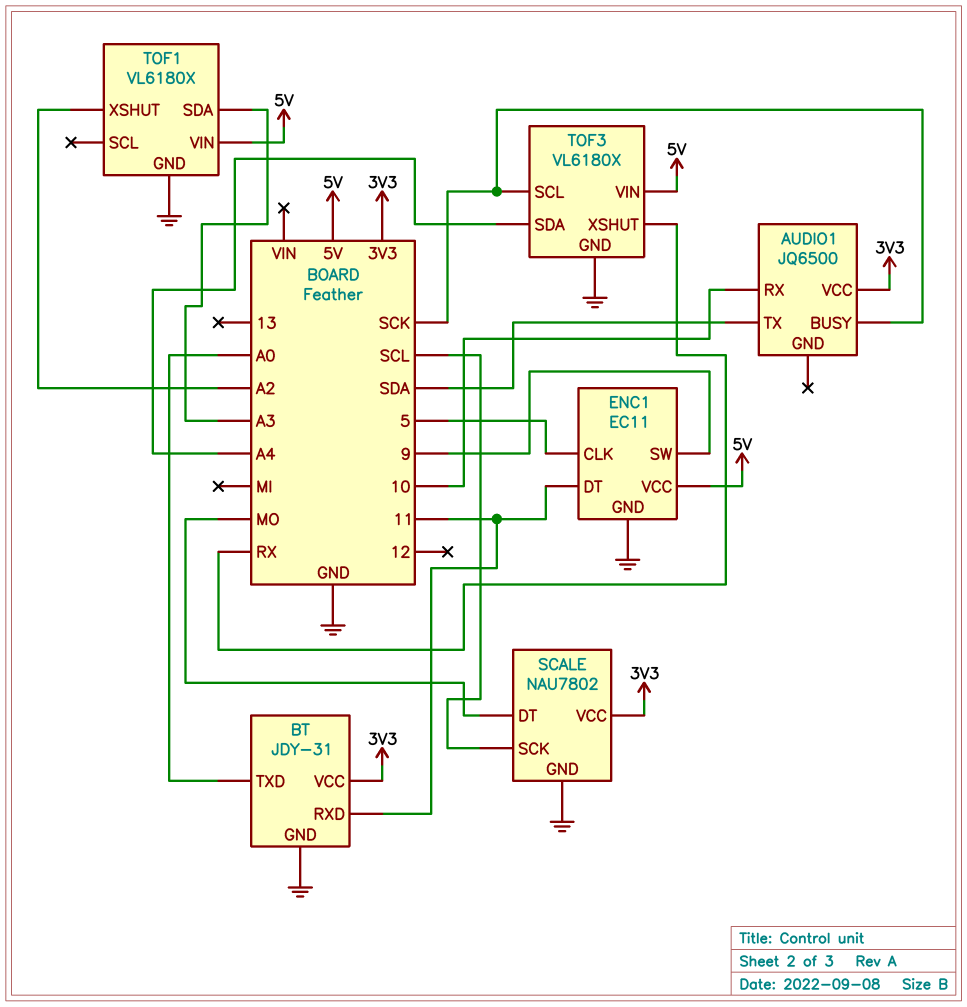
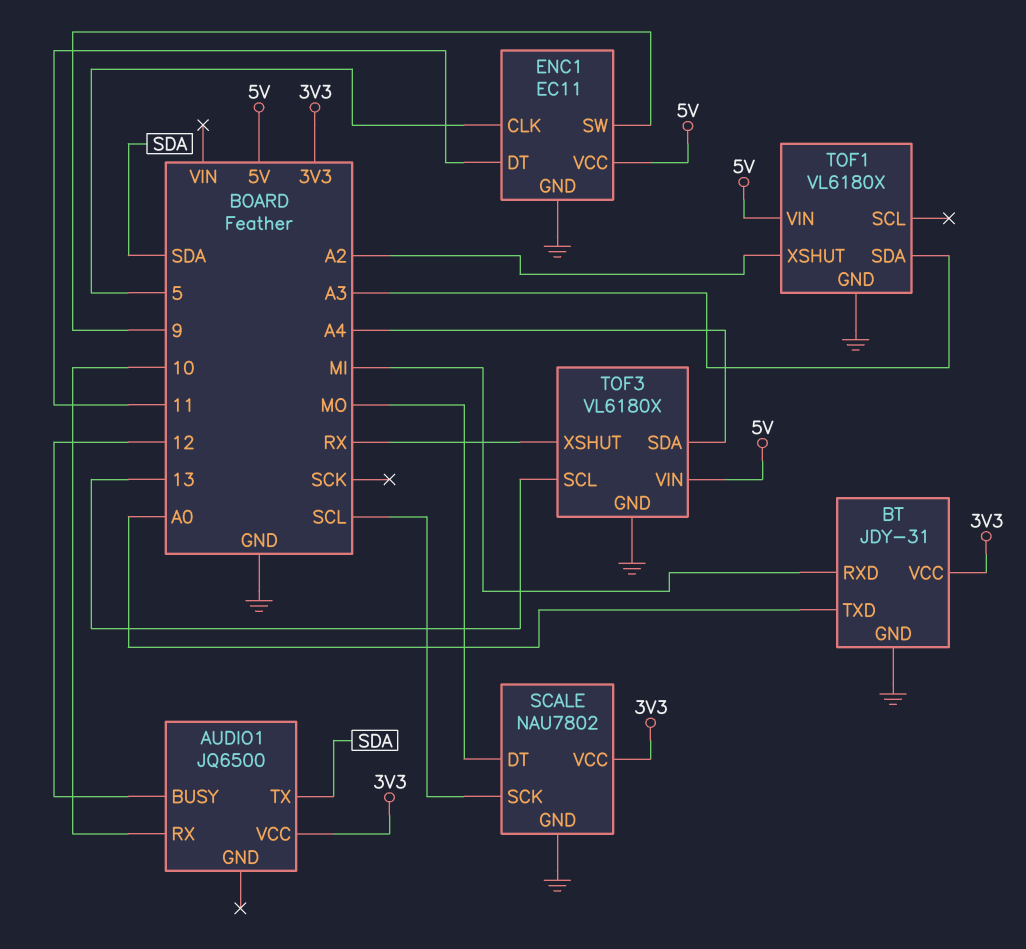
AUDIO1 pin BUSY: SCK -> 12
BT pin RXD: 11 -> MI
TOF3 pin SCL: SCK -> 13

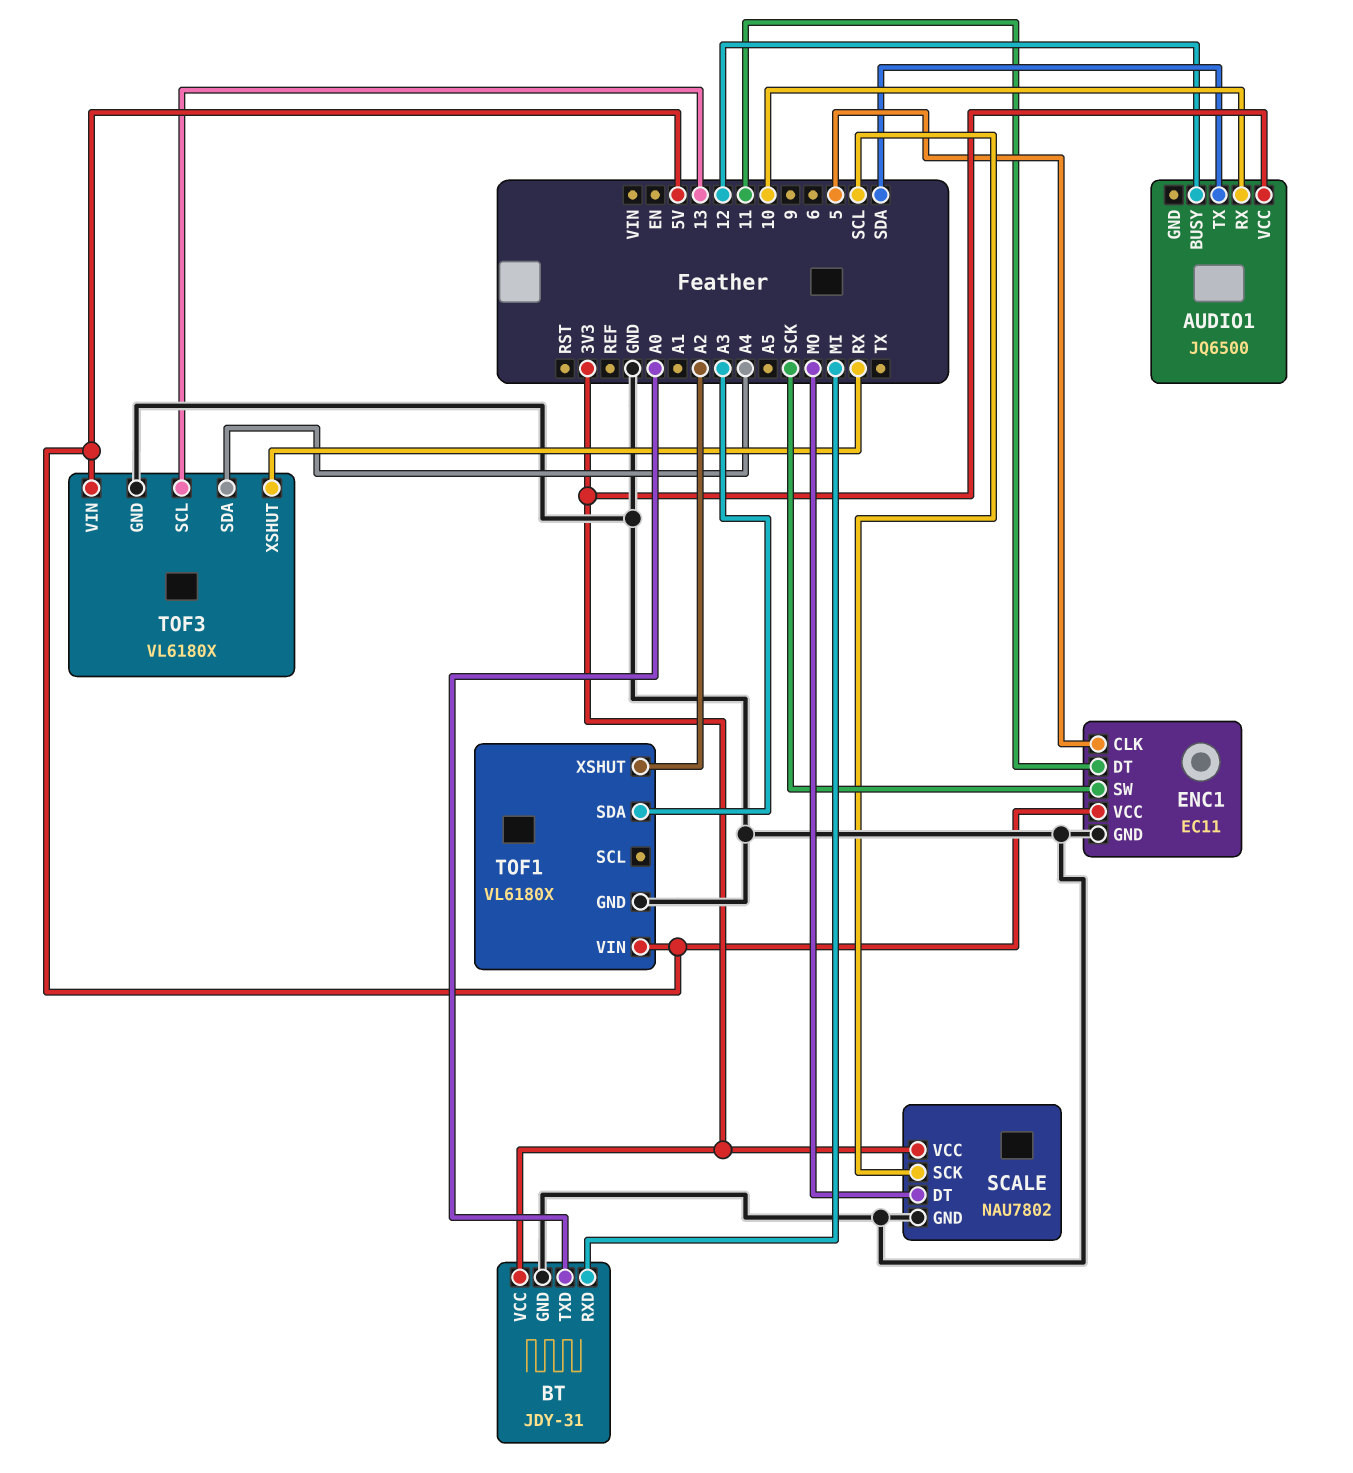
ENC1 pin SW: 9 -> SCK

